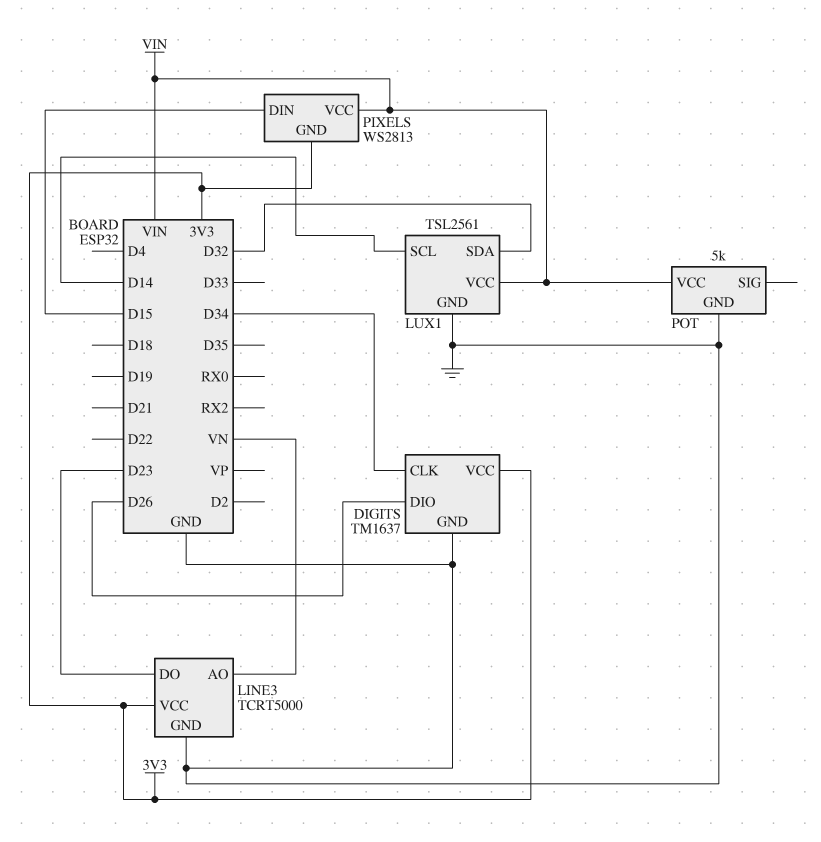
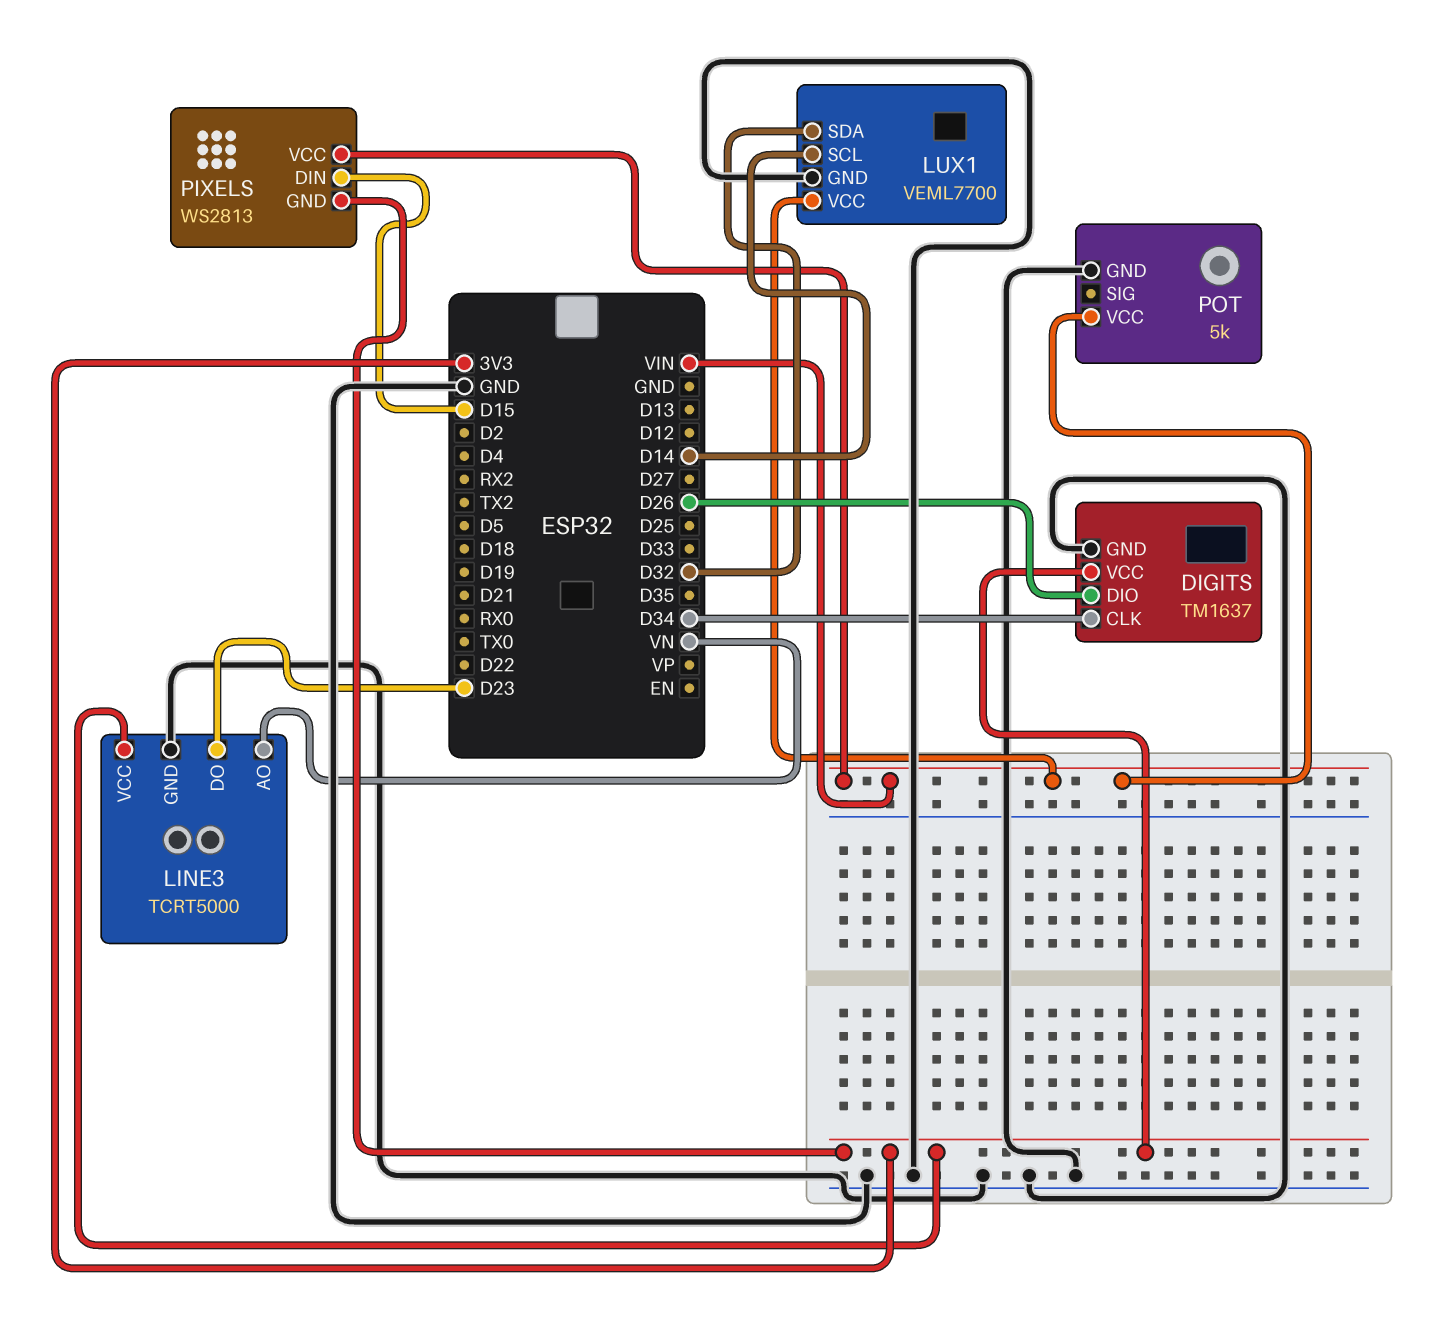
LUX1: TSL2561 -> VEML7700

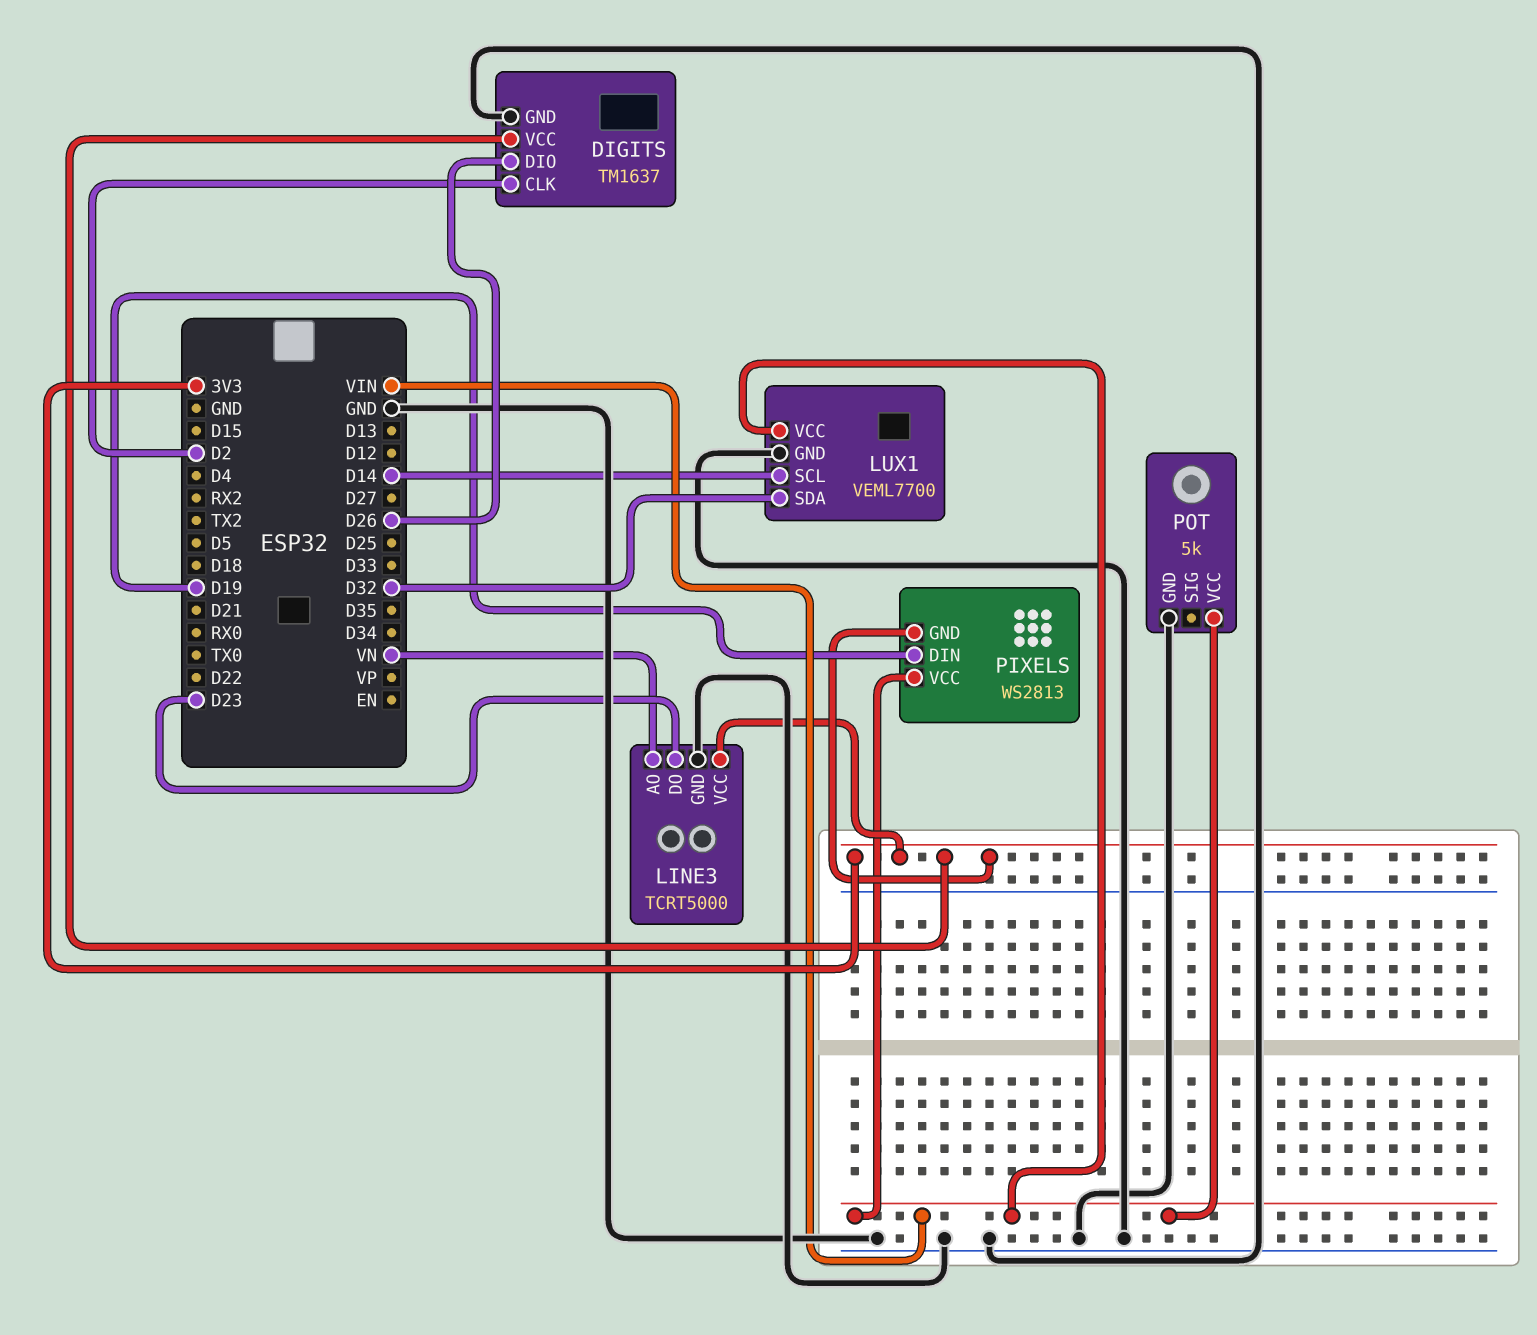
DIGITS pin CLK: D34 -> D2
PIXELS pin DIN: D15 -> D19

